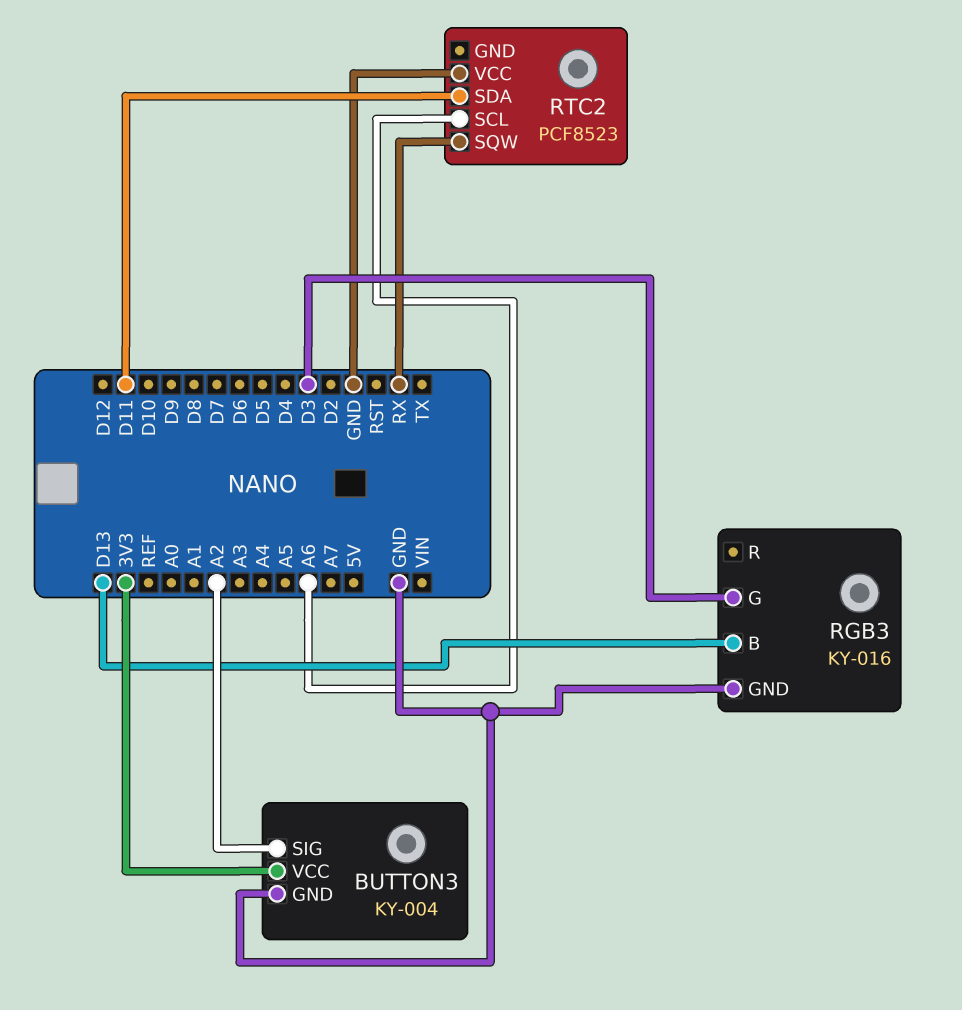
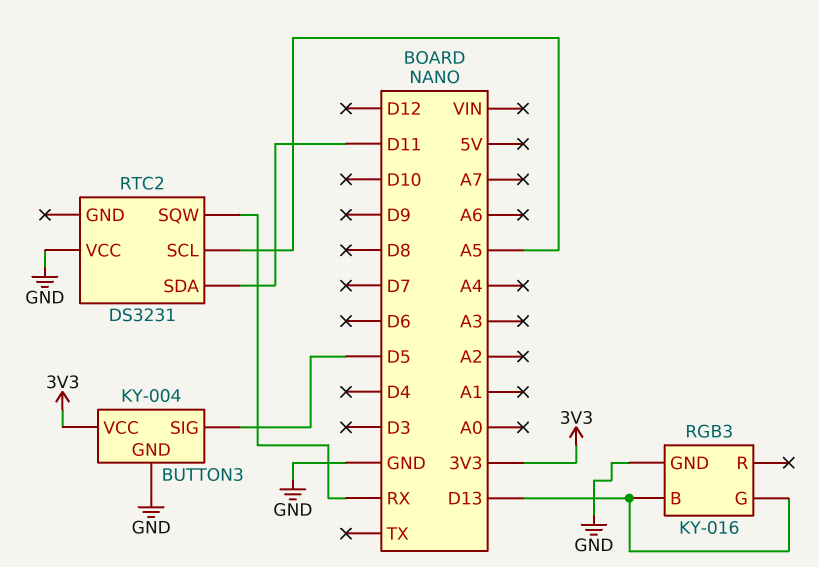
BUTTON3 pin SIG: A2 -> D5
RGB3 pin G: D3 -> D13
RTC2: PCF8523 -> DS3231
RTC2 pin SCL: A6 -> A5

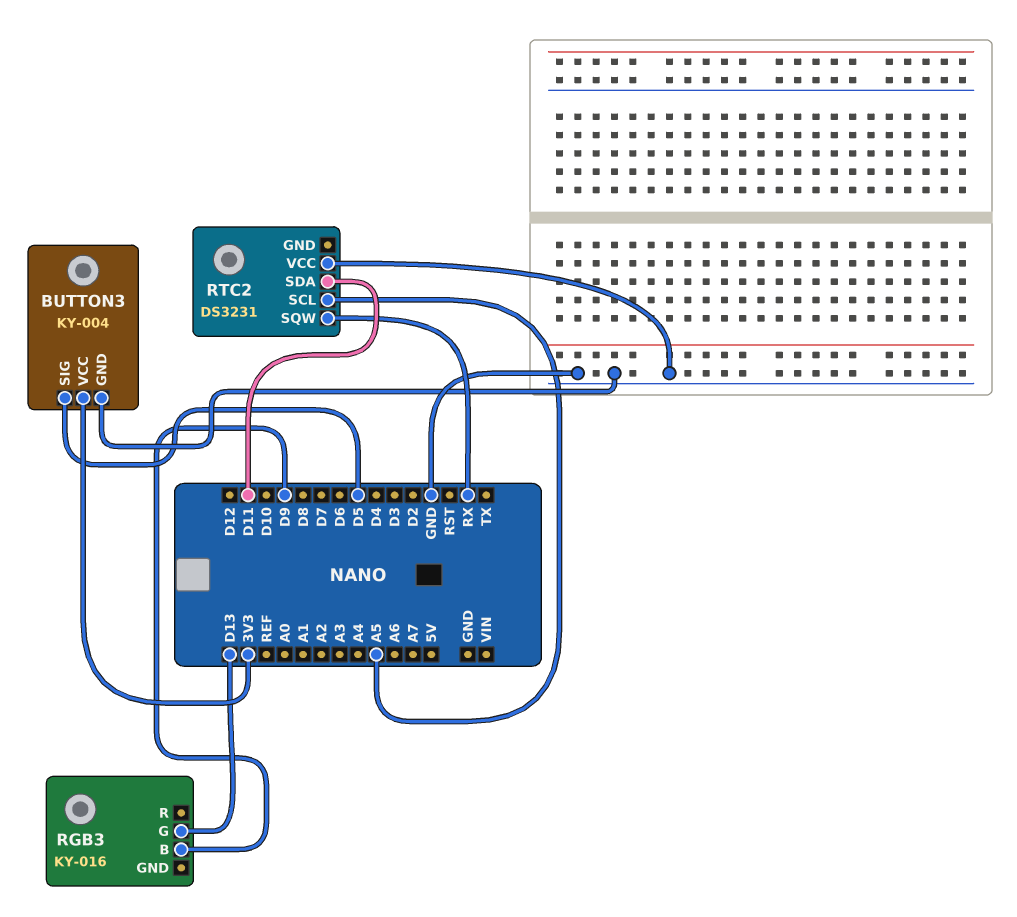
RGB3 pin B: D13 -> D9
RGB3 pin GND: GND -> none

